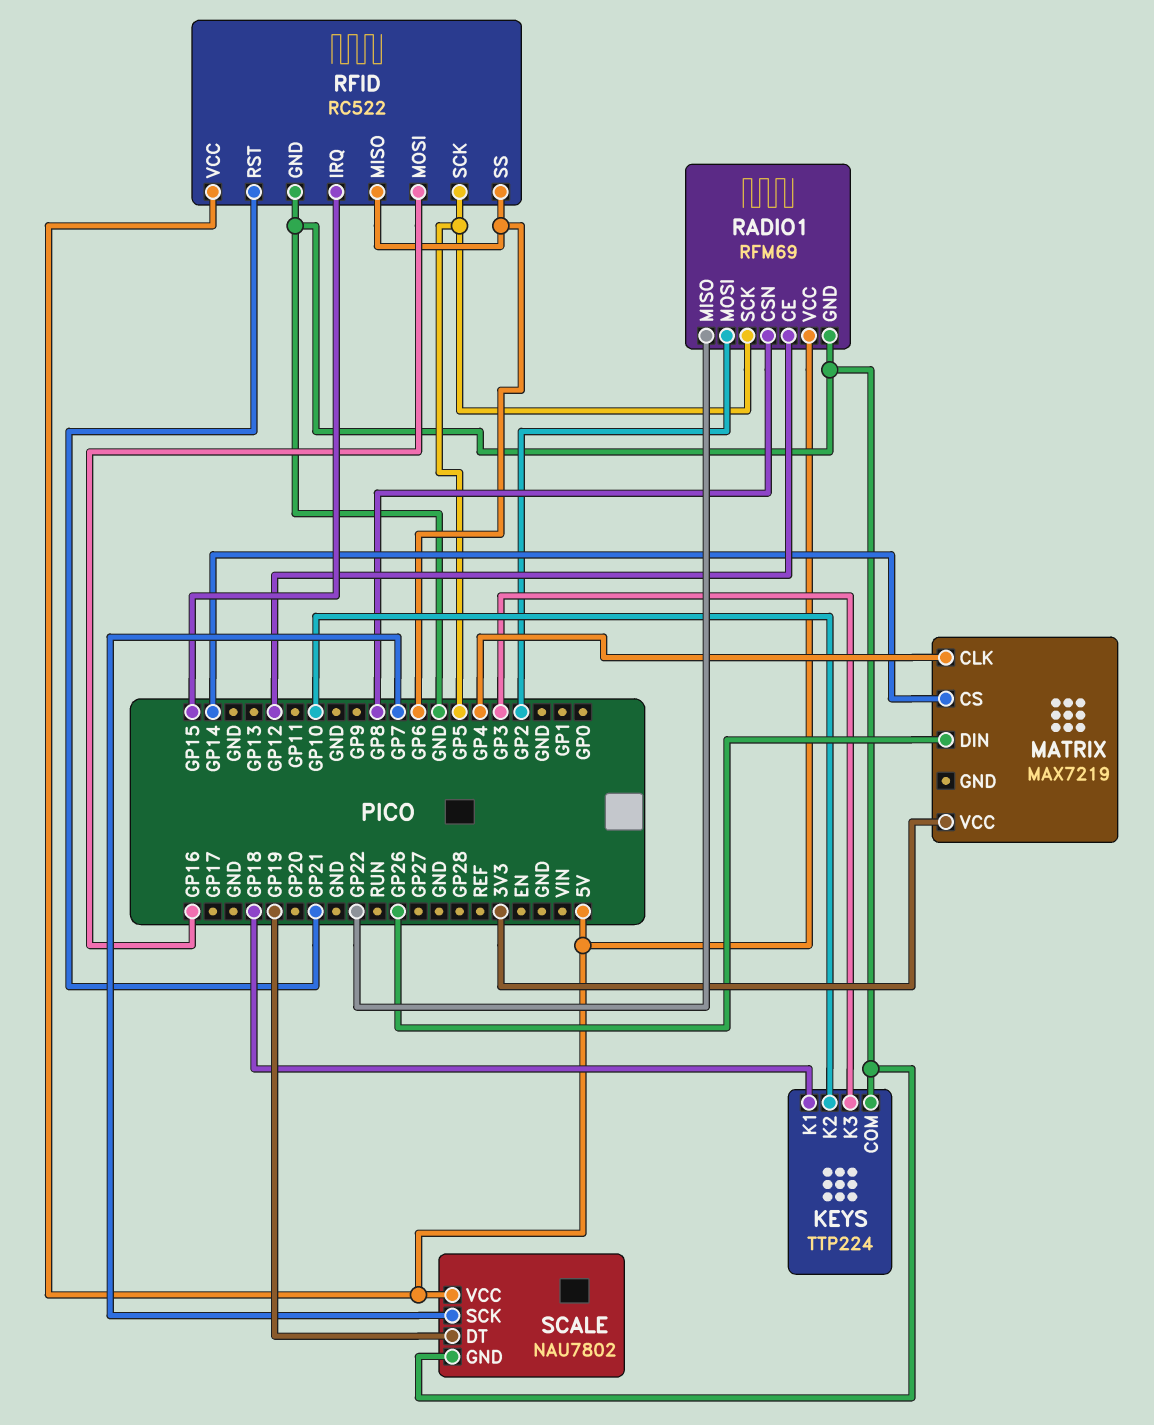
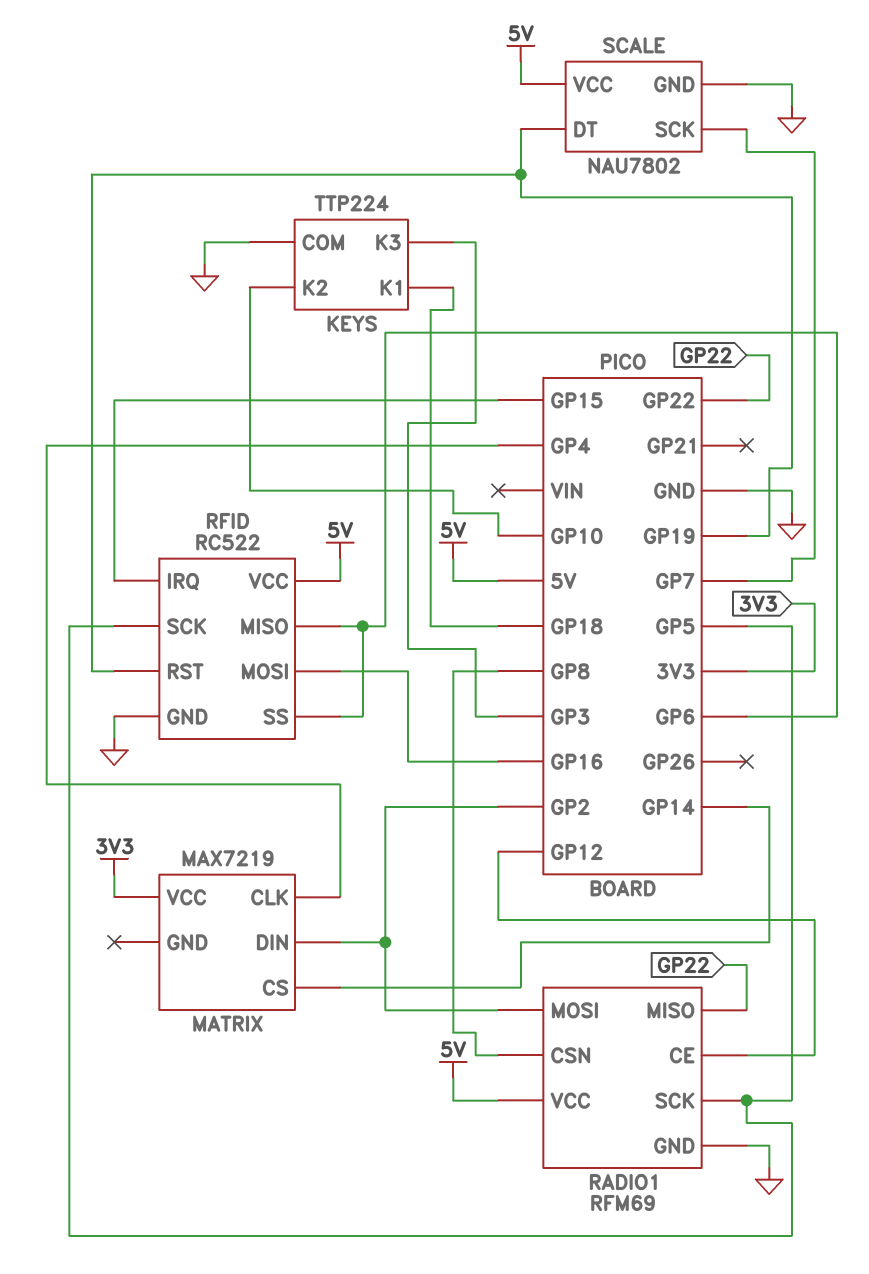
MATRIX pin DIN: GP26 -> GP2
RFID pin RST: GP21 -> GP19

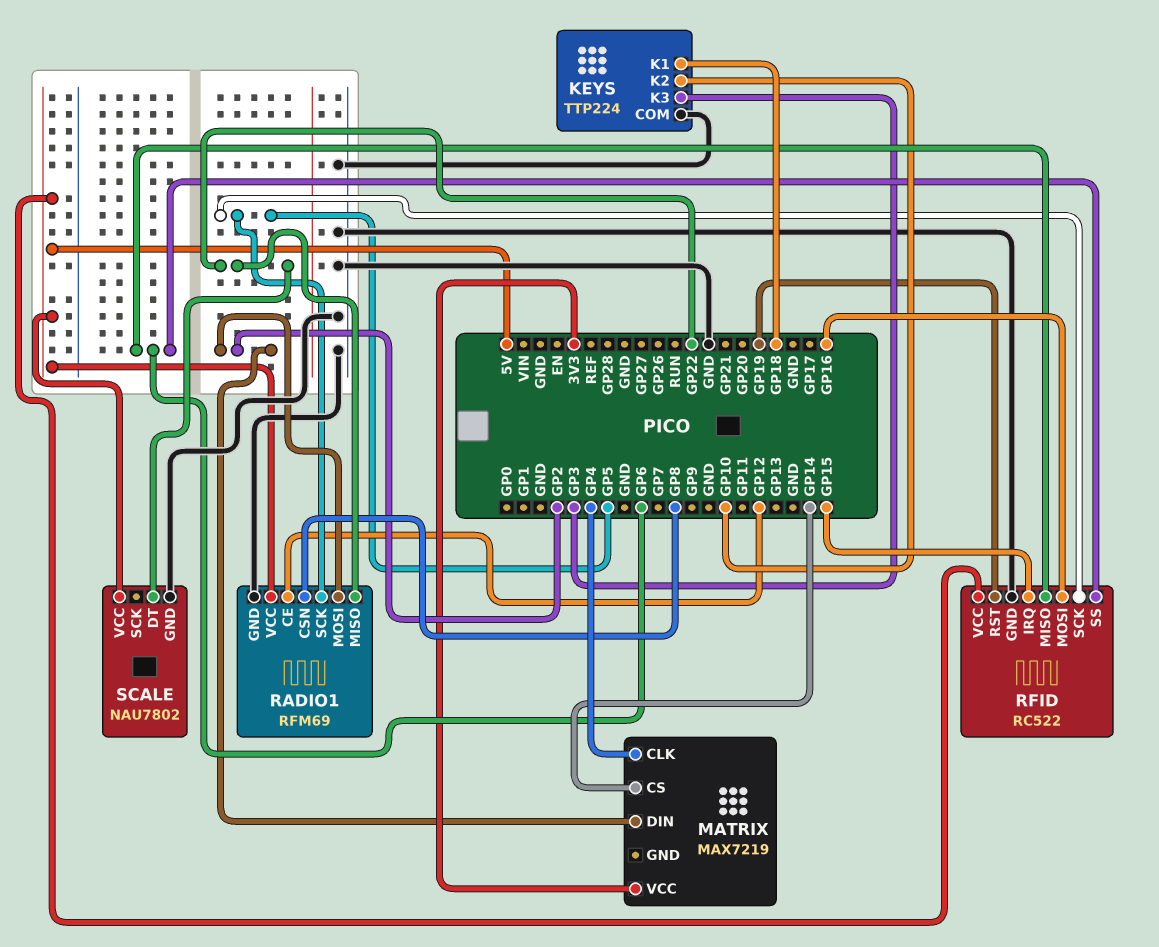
SCALE pin DT: GP19 -> GP22
SCALE pin SCK: GP7 -> none

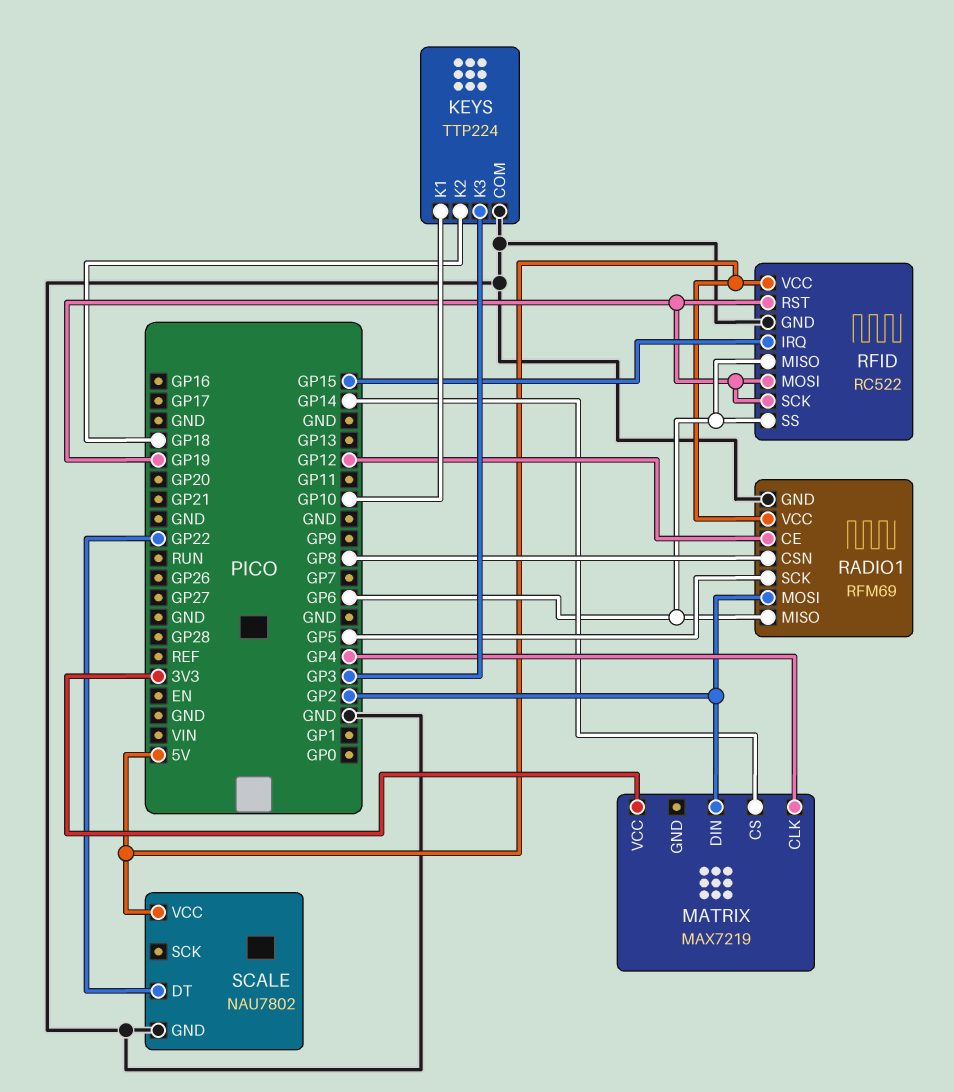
KEYS pin K1: GP18 -> GP10
KEYS pin K2: GP10 -> GP18
RADIO1 pin MISO: GP22 -> GP6
RFID pin MOSI: GP16 -> GP19
RFID pin SCK: GP5 -> GP19

